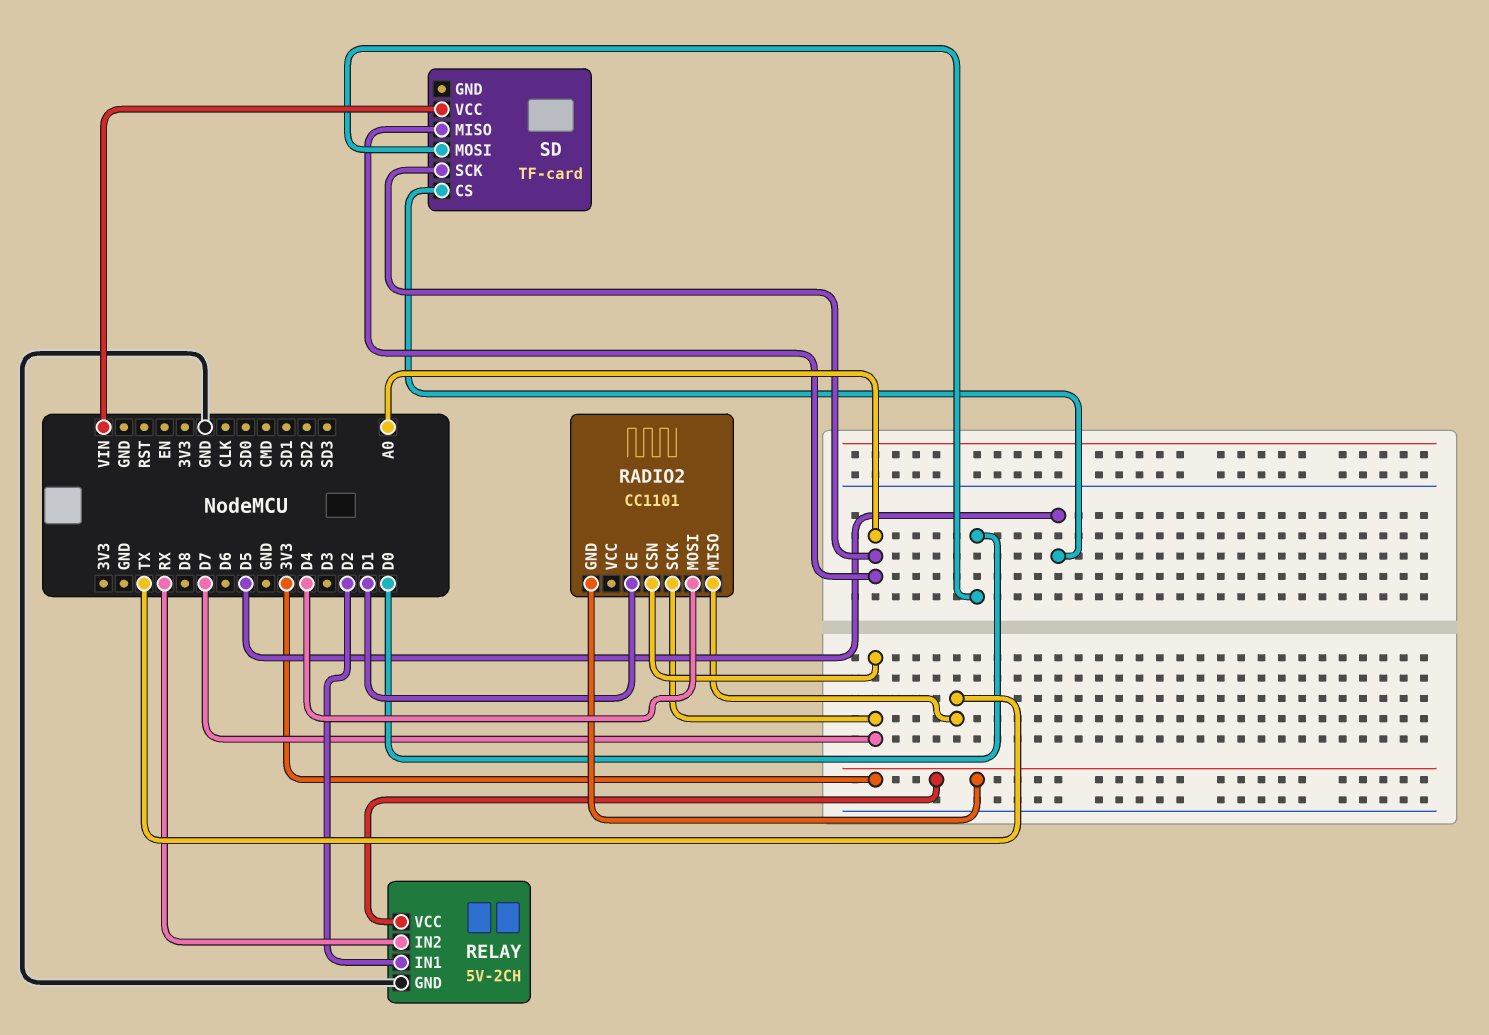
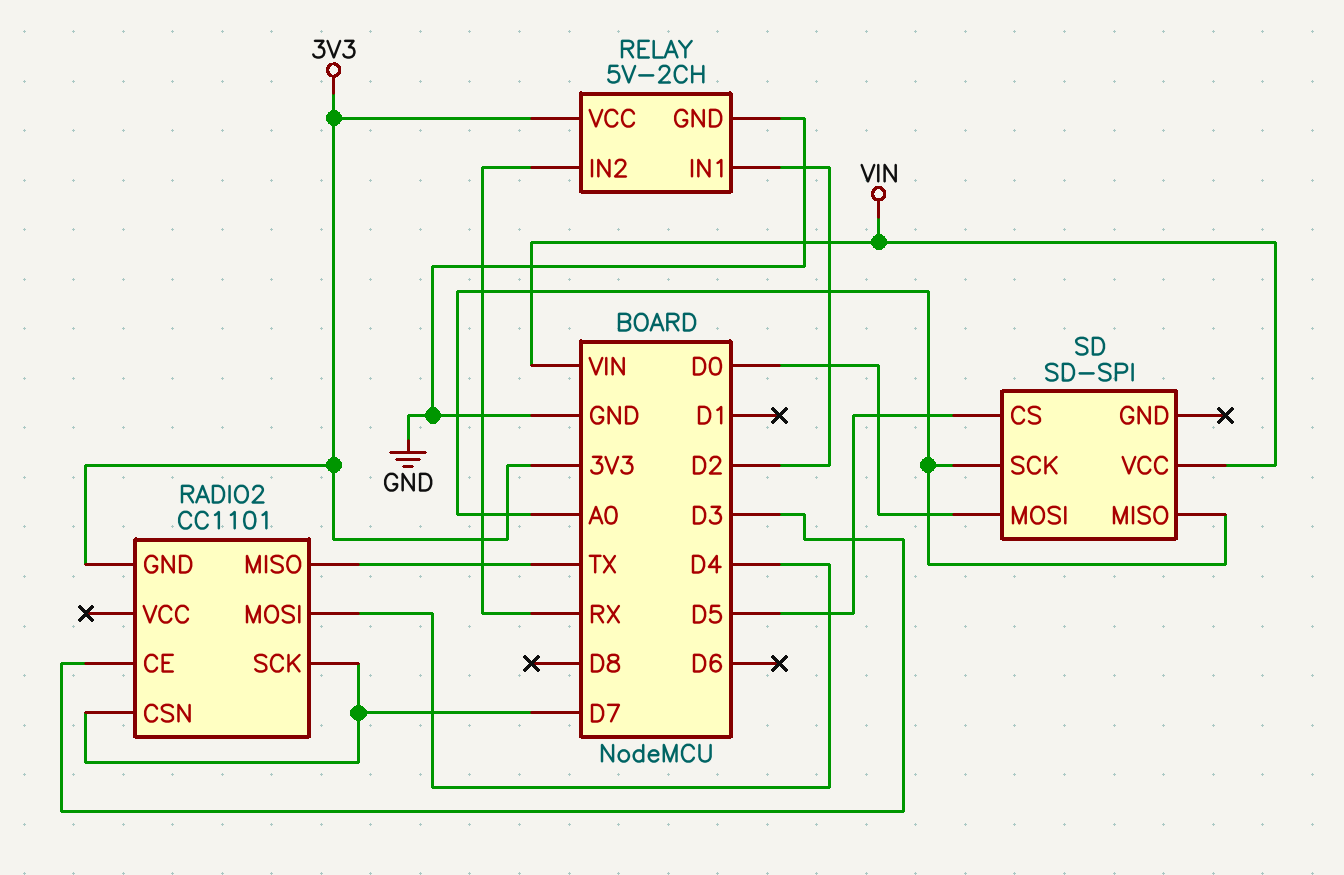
RADIO2 pin CE: D1 -> D3
SD: TF-card -> SD-SPI

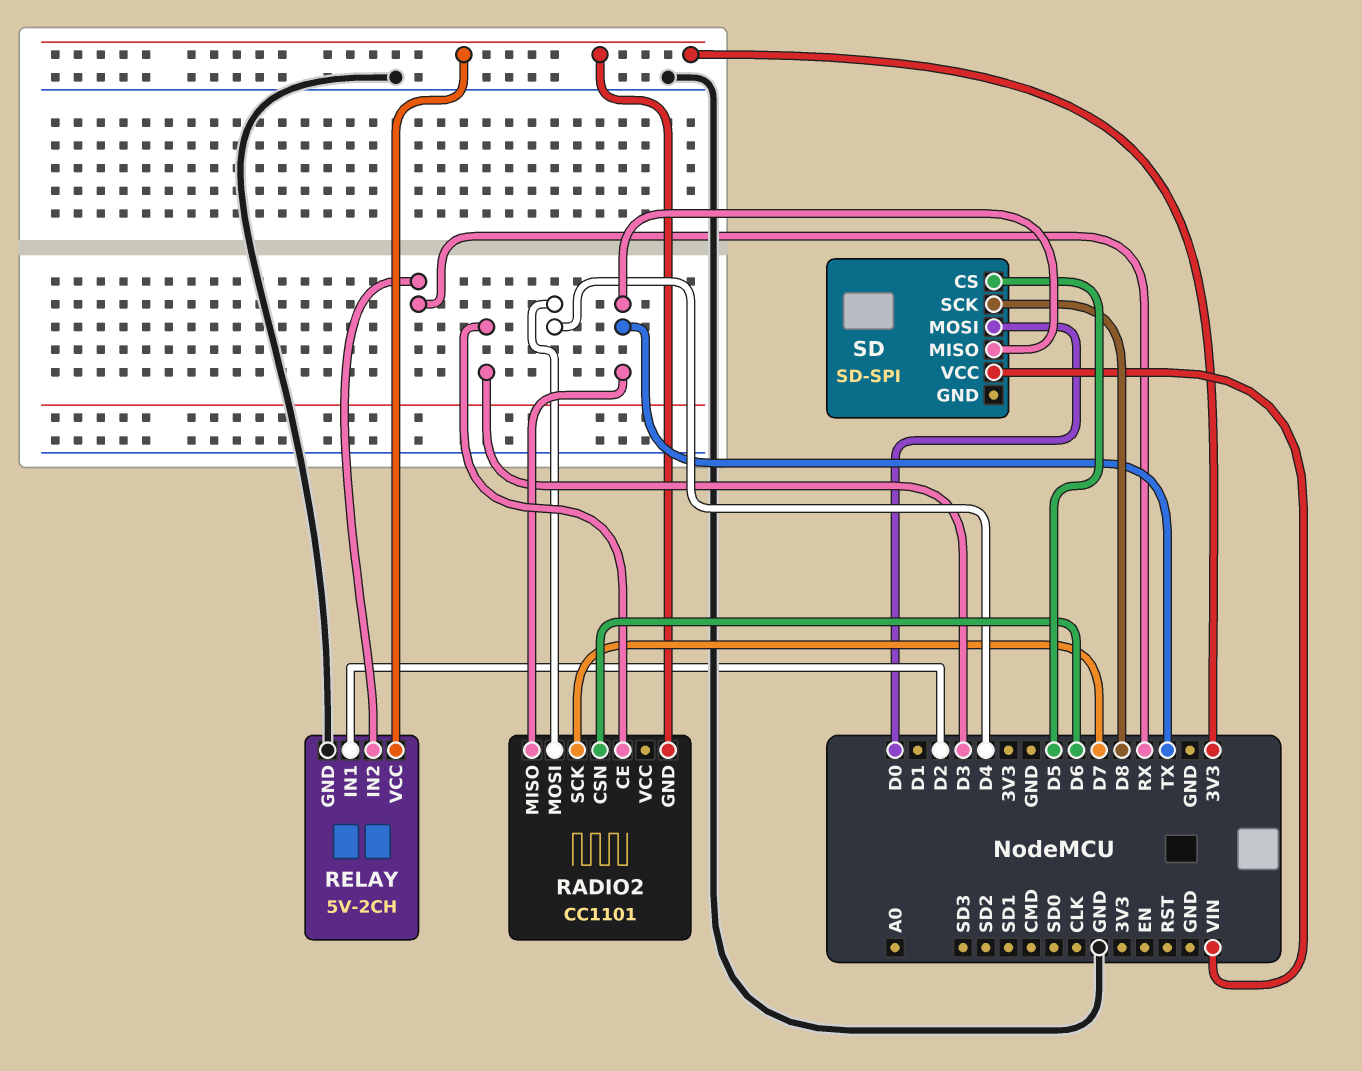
RADIO2 pin CSN: D7 -> D6
SD pin MISO: A0 -> TX
SD pin SCK: A0 -> D8

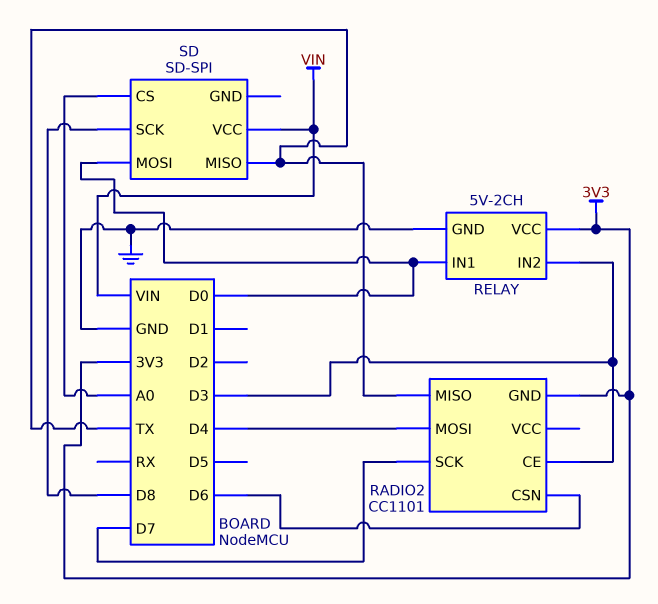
RELAY pin IN1: D2 -> D0
RELAY pin IN2: RX -> D3
SD pin CS: D5 -> A0

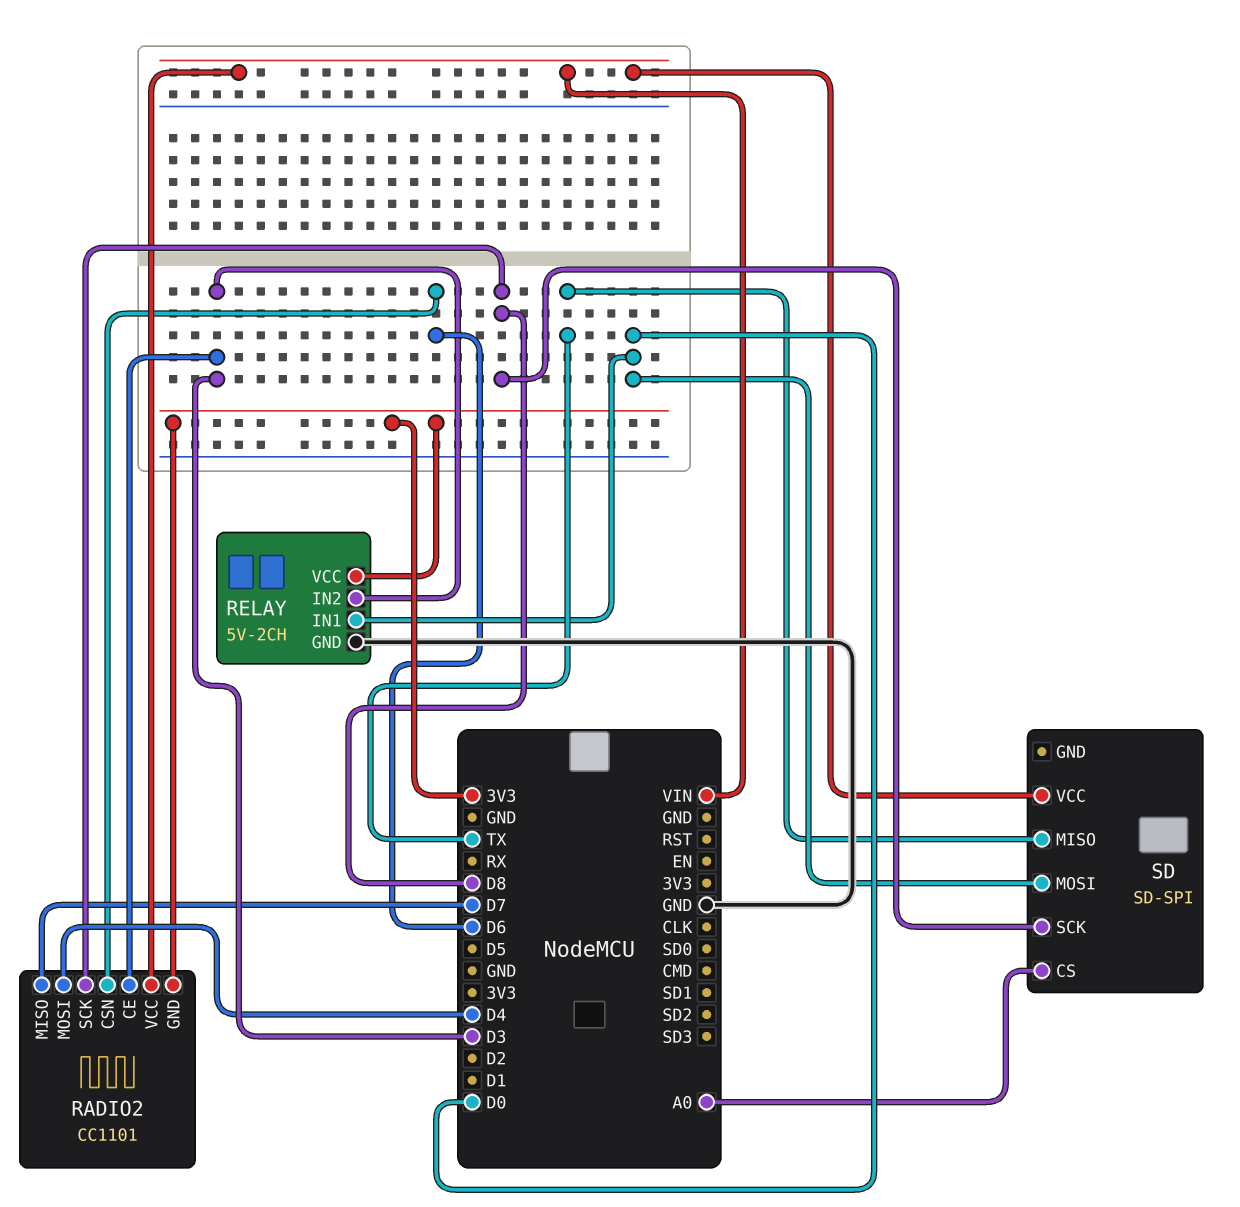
RADIO2 pin MISO: TX -> D7
RADIO2 pin SCK: D7 -> D8
RADIO2 pin VCC: none -> VIN

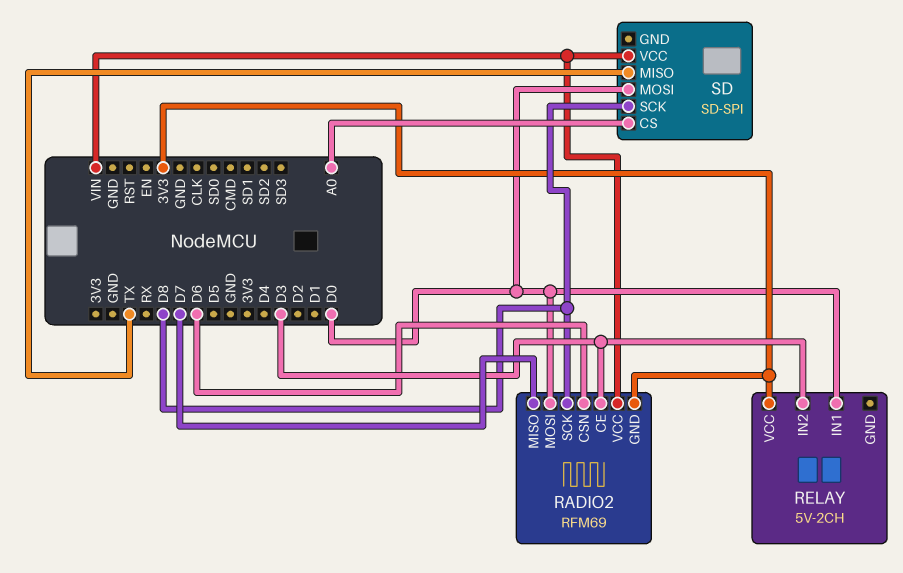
RADIO2: CC1101 -> RFM69
RADIO2 pin MOSI: D4 -> D0
RELAY pin GND: GND -> none

